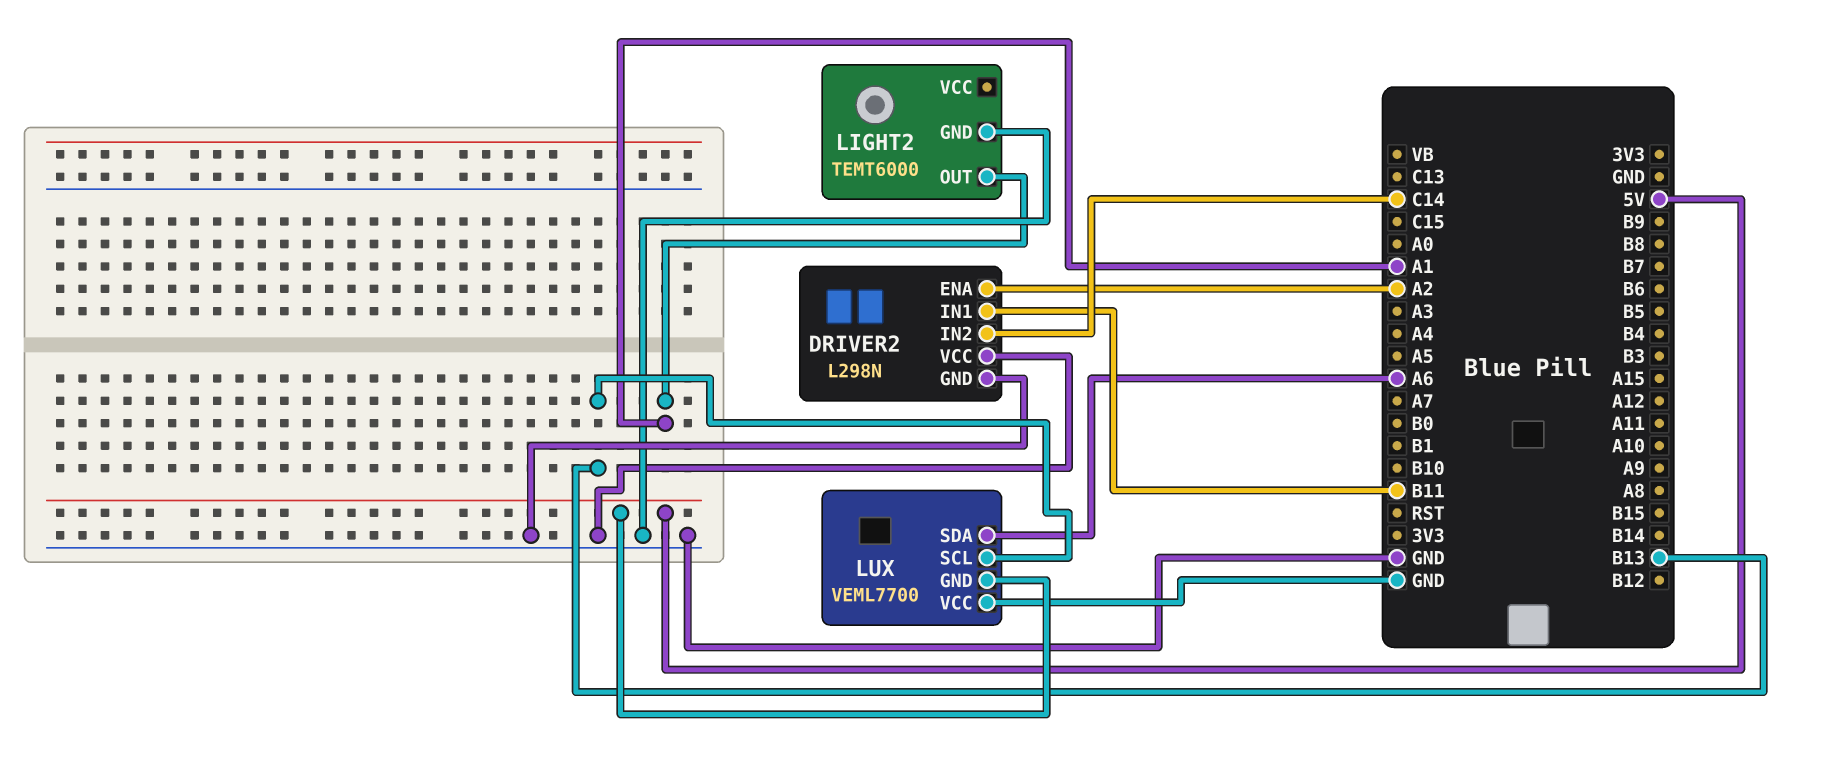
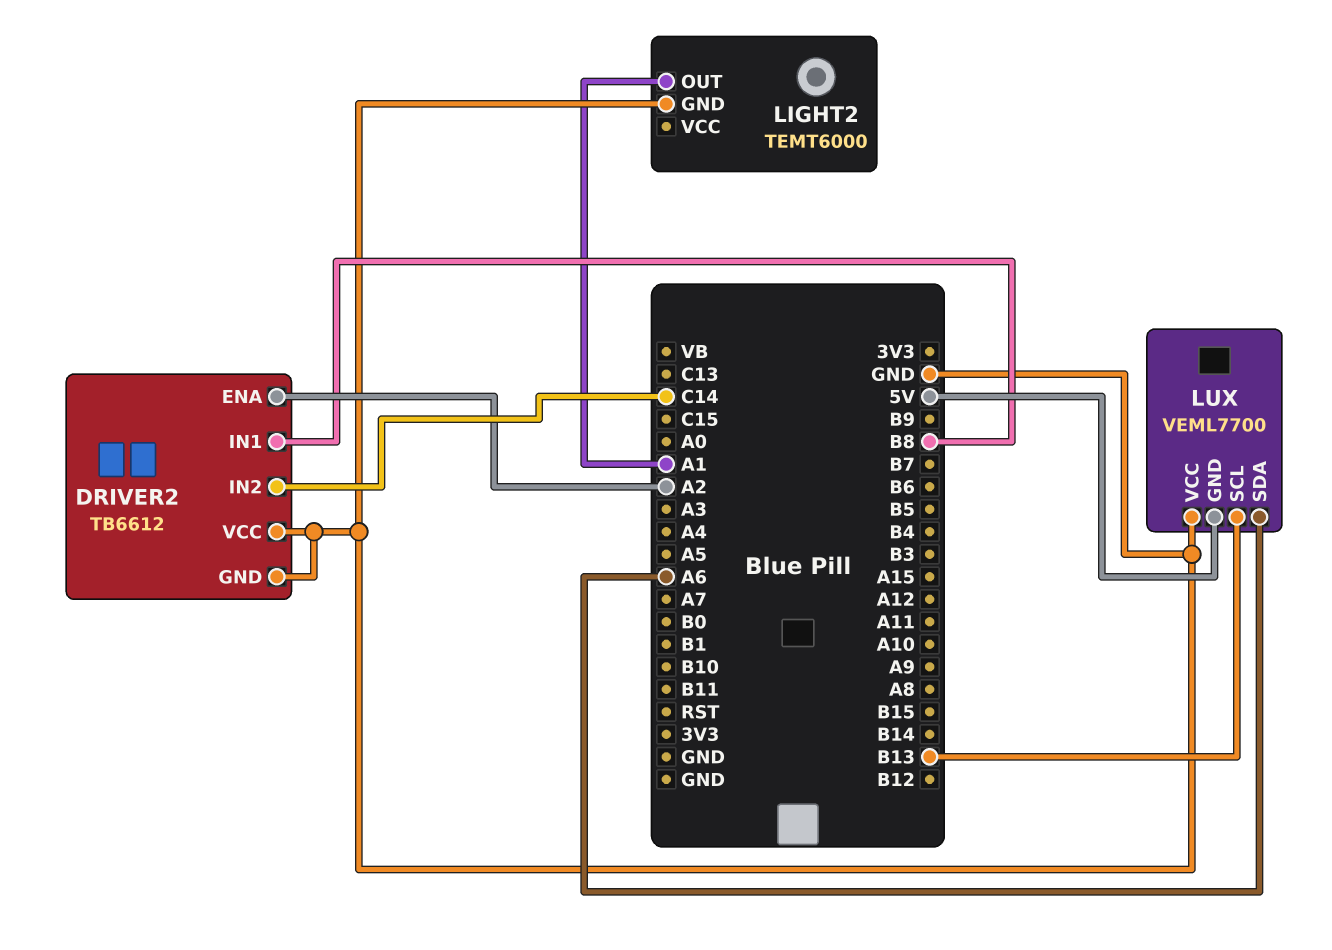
DRIVER2: L298N -> TB6612
DRIVER2 pin IN1: B11 -> B8

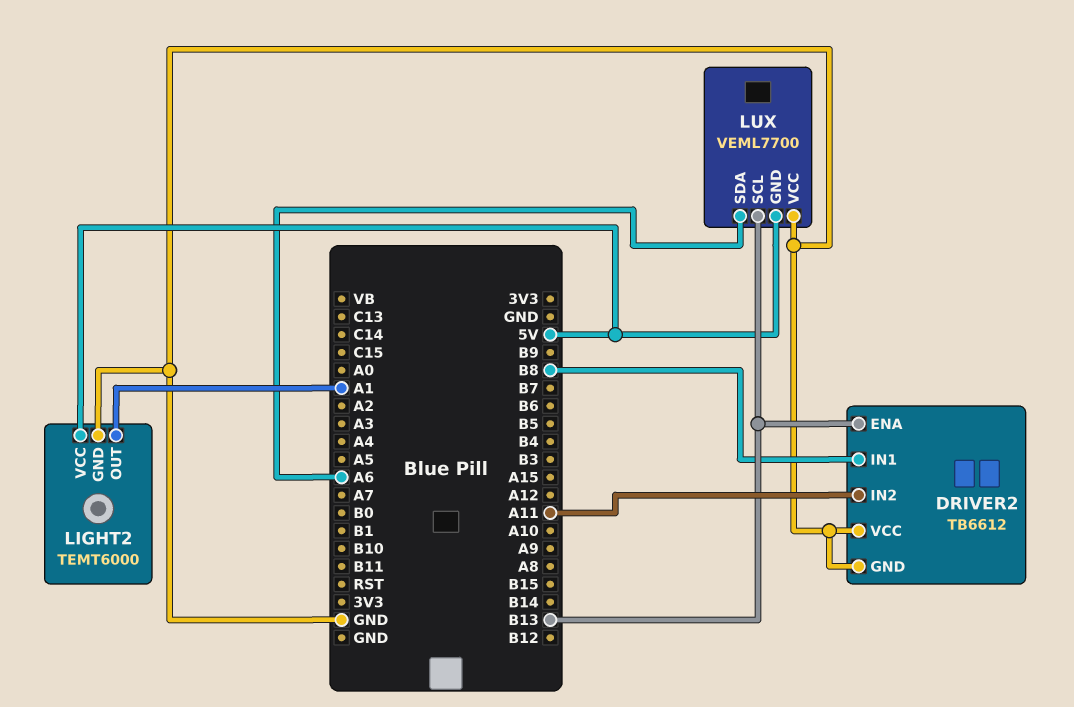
DRIVER2 pin ENA: A2 -> B13
DRIVER2 pin IN2: C14 -> A11
LIGHT2 pin VCC: none -> 5V

